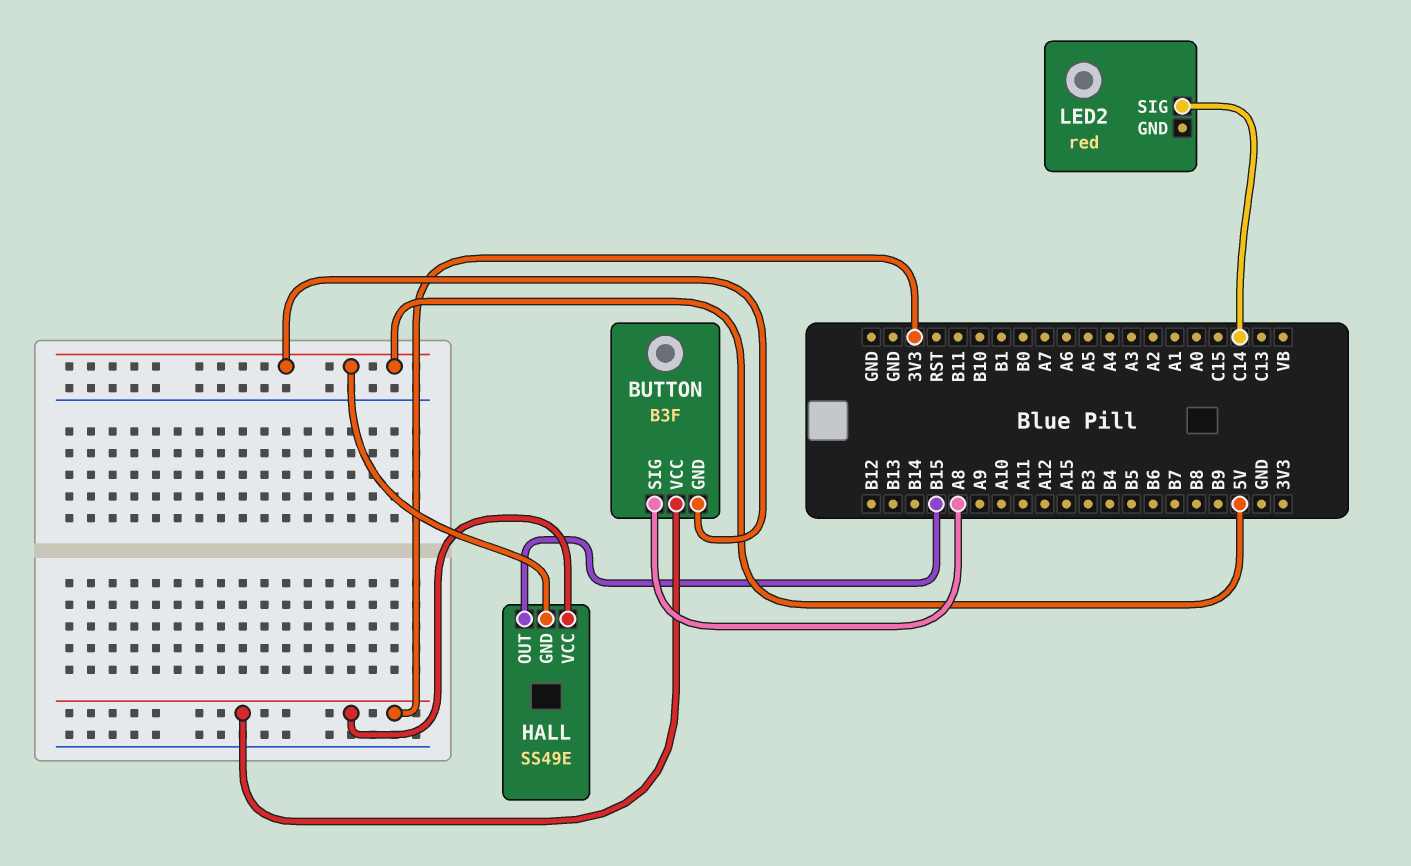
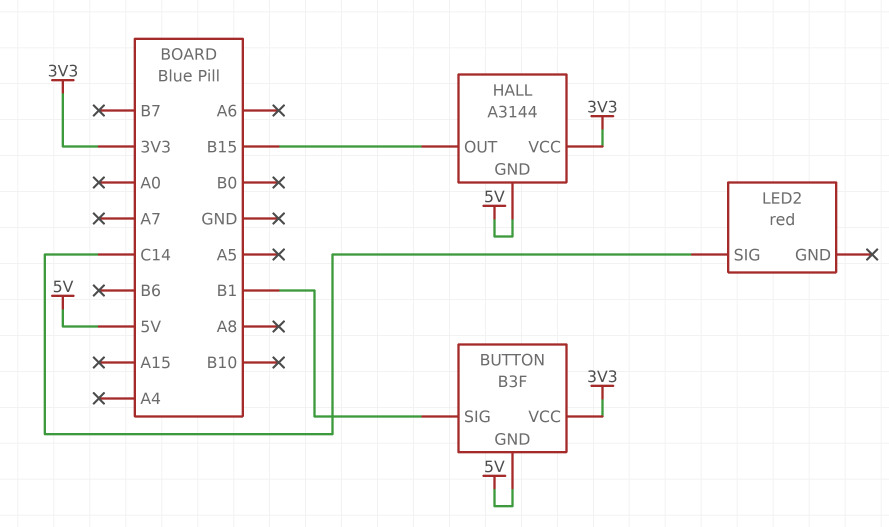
BUTTON pin SIG: A8 -> B1
HALL: SS49E -> A3144

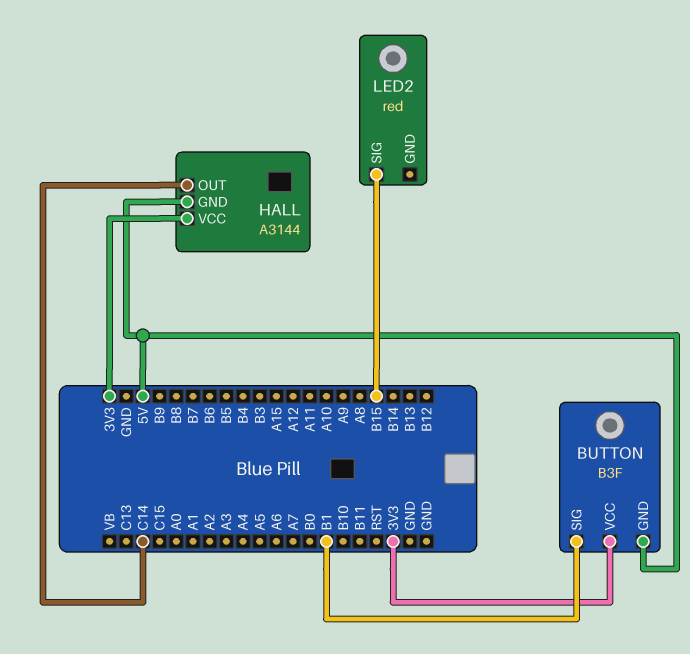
HALL pin OUT: B15 -> C14
LED2 pin SIG: C14 -> B15

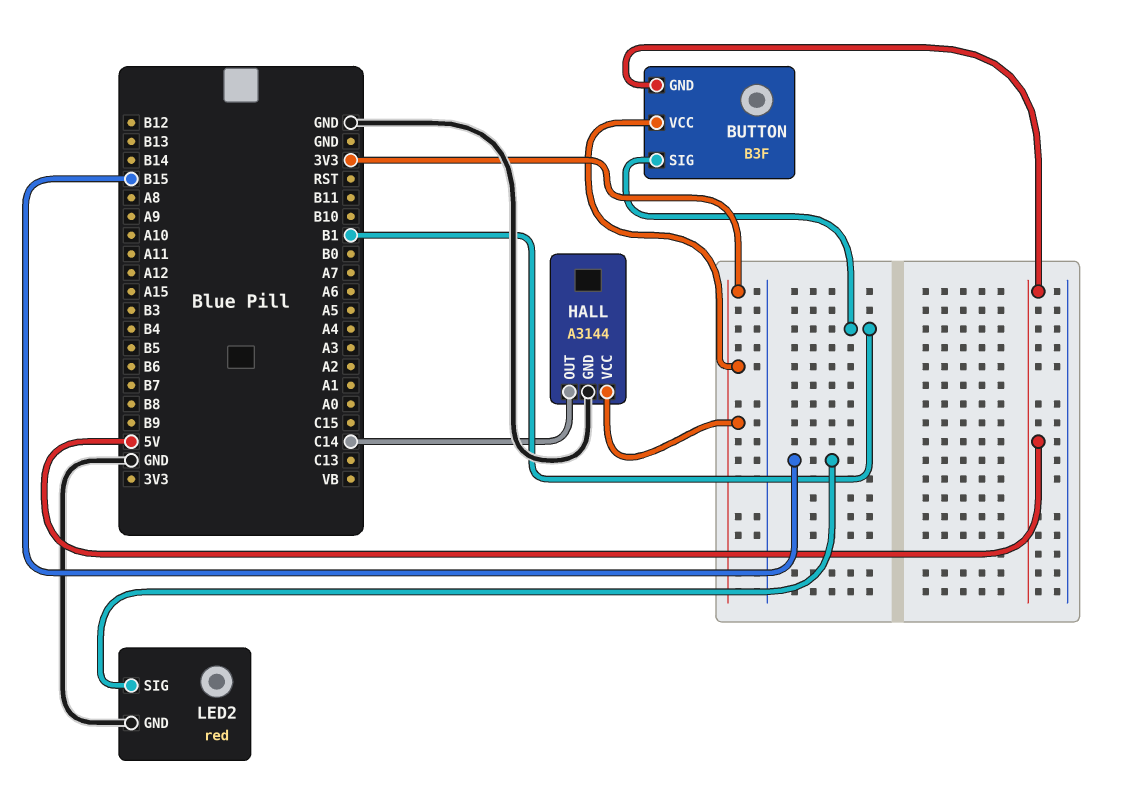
HALL pin GND: 5V -> GND
LED2 pin GND: none -> GND

